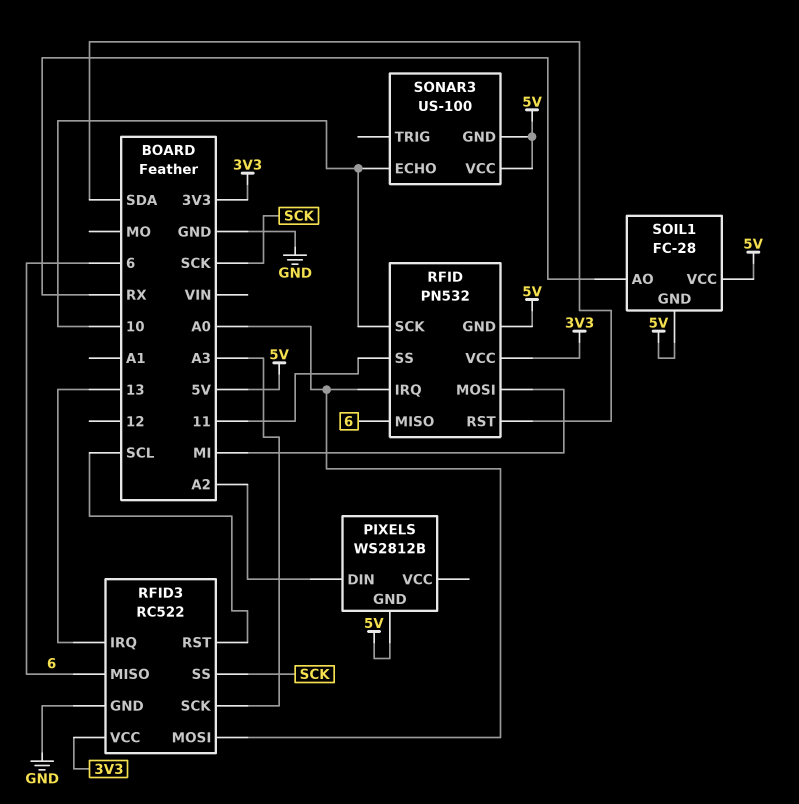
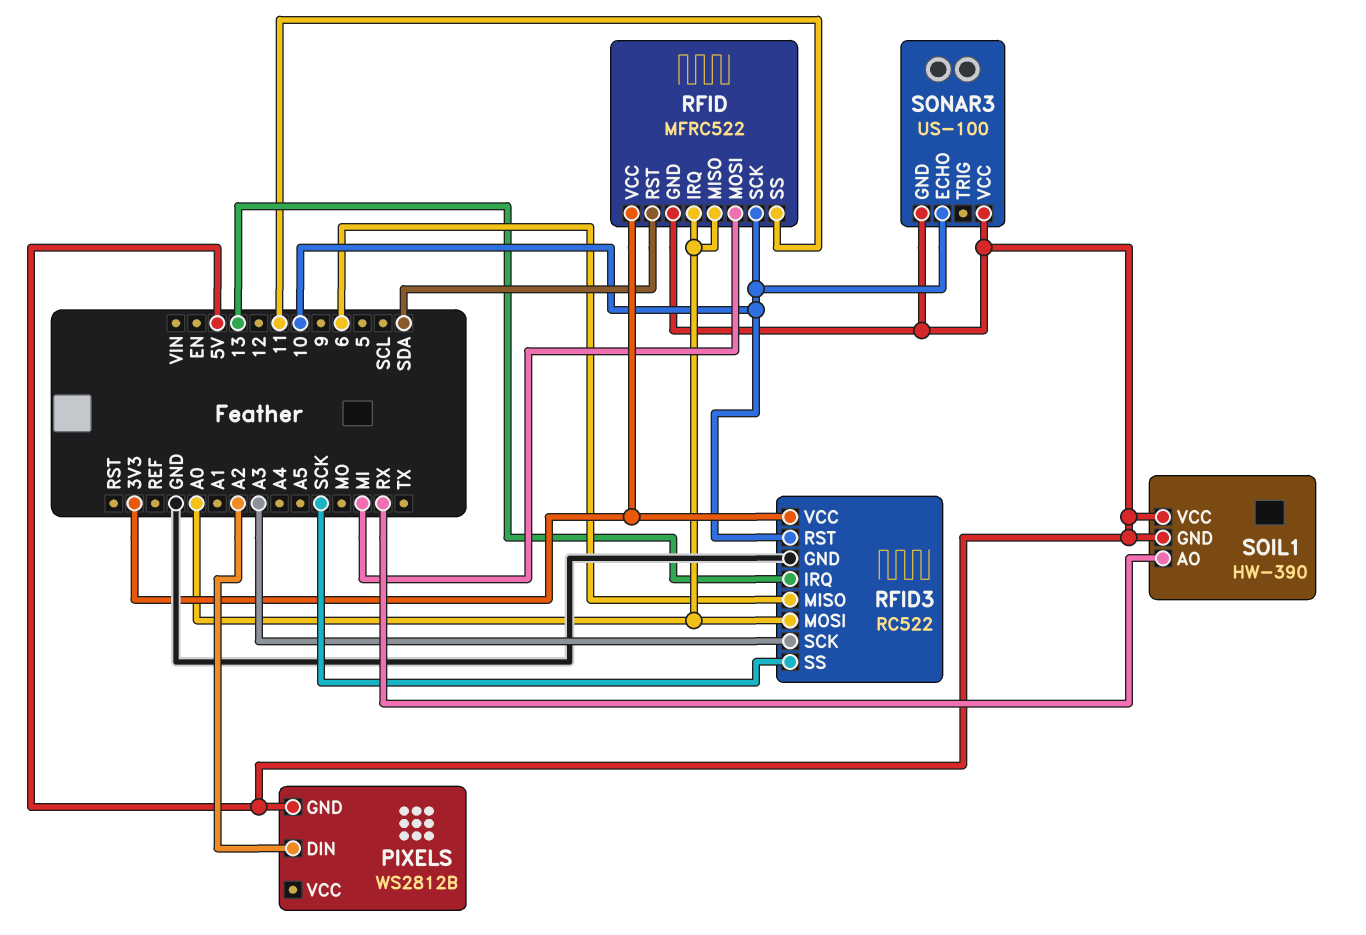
RFID: PN532 -> MFRC522
RFID pin MISO: 6 -> A0
RFID3 pin RST: SCL -> 10
SOIL1: FC-28 -> HW-390

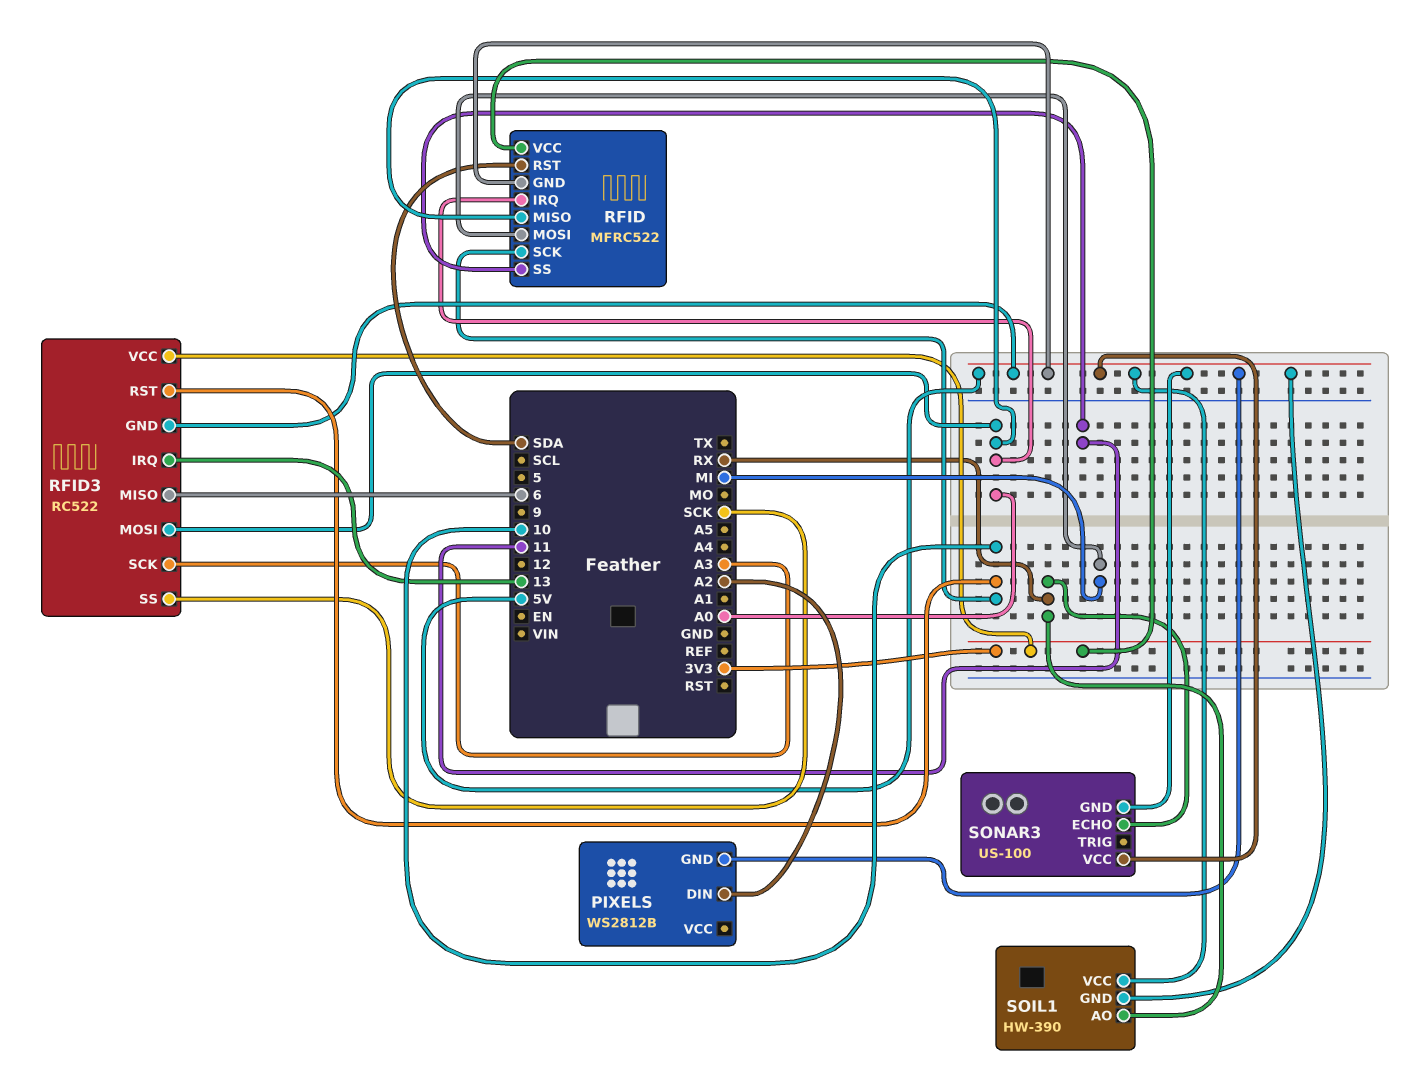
RFID3 pin GND: GND -> 5V
SONAR3 pin ECHO: 10 -> RX

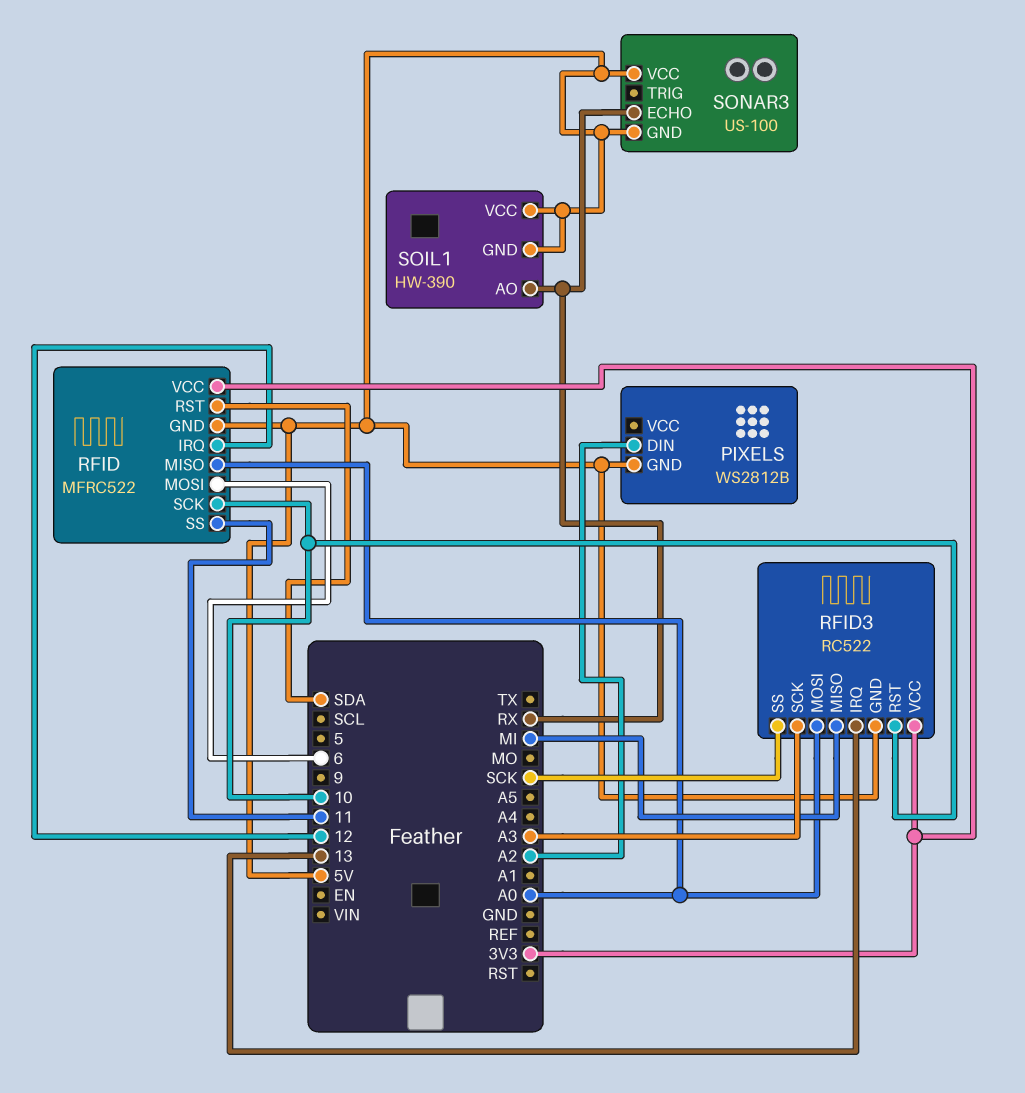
RFID pin IRQ: A0 -> 12
RFID pin MOSI: MI -> 6
RFID3 pin MISO: 6 -> MI

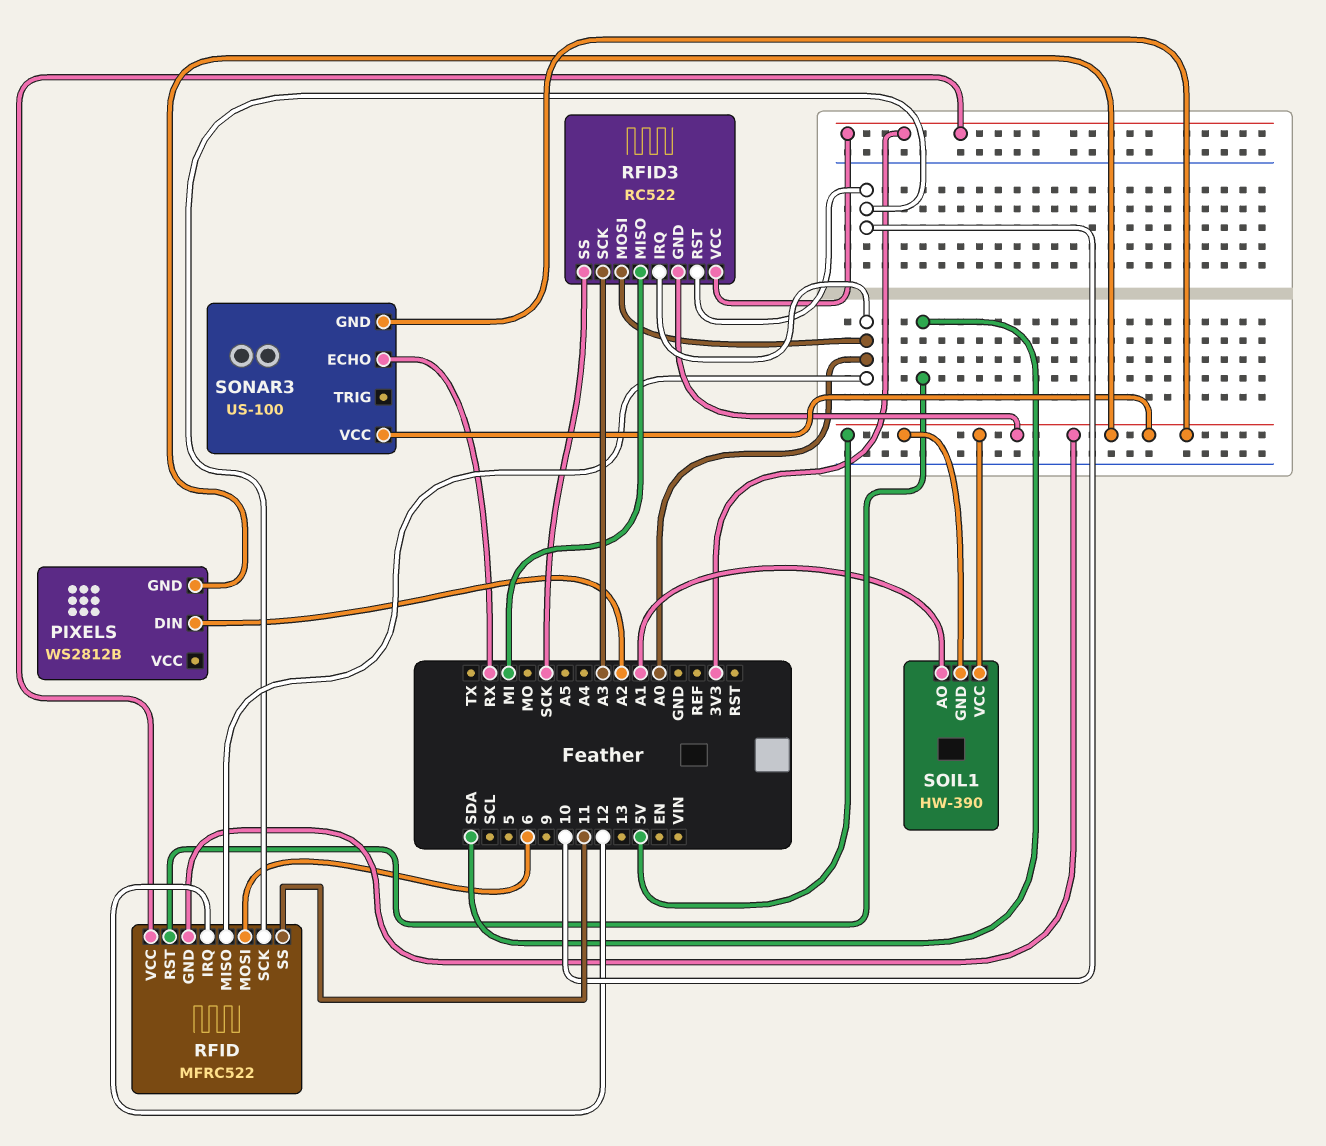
RFID3 pin IRQ: 13 -> A0
SOIL1 pin AO: RX -> A1

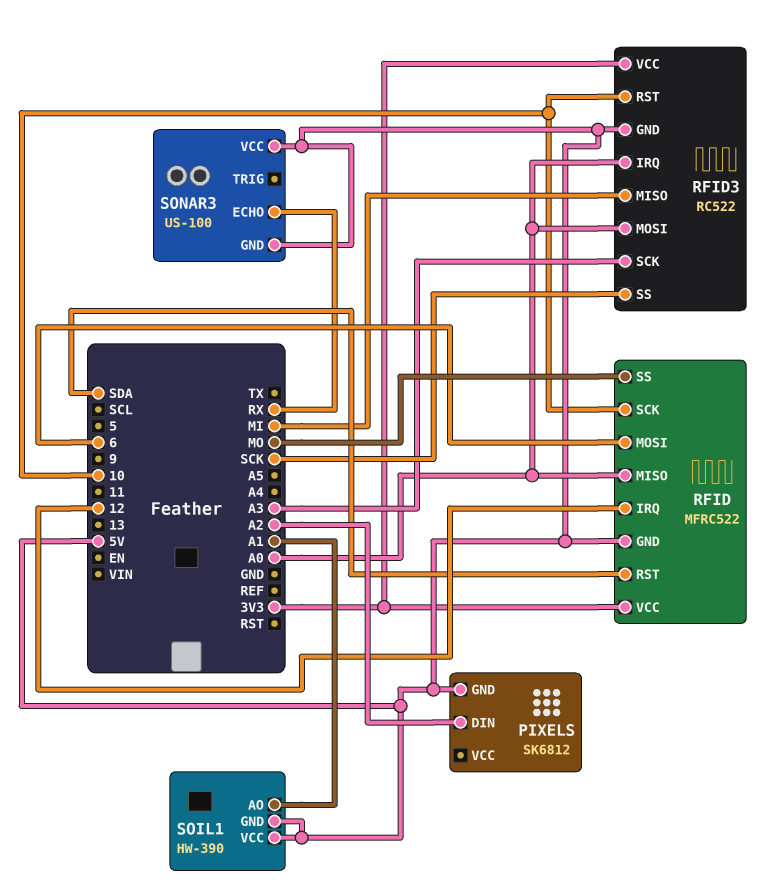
PIXELS: WS2812B -> SK6812
RFID pin SS: 11 -> MO

